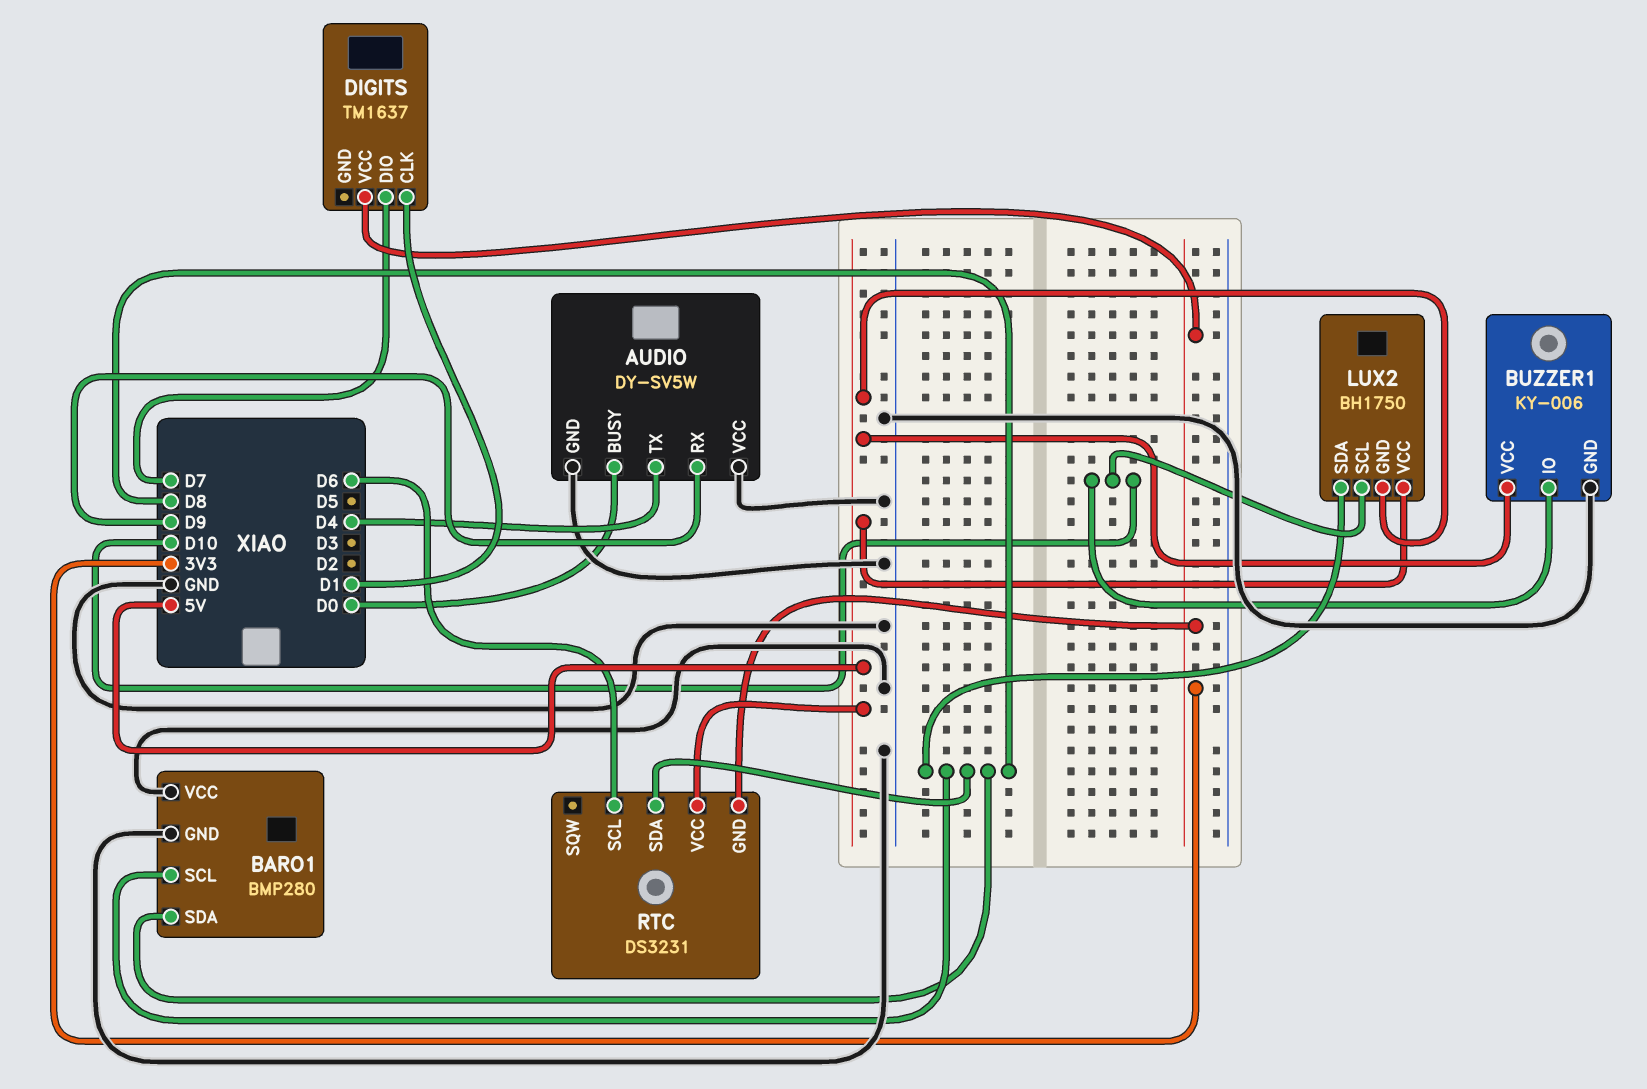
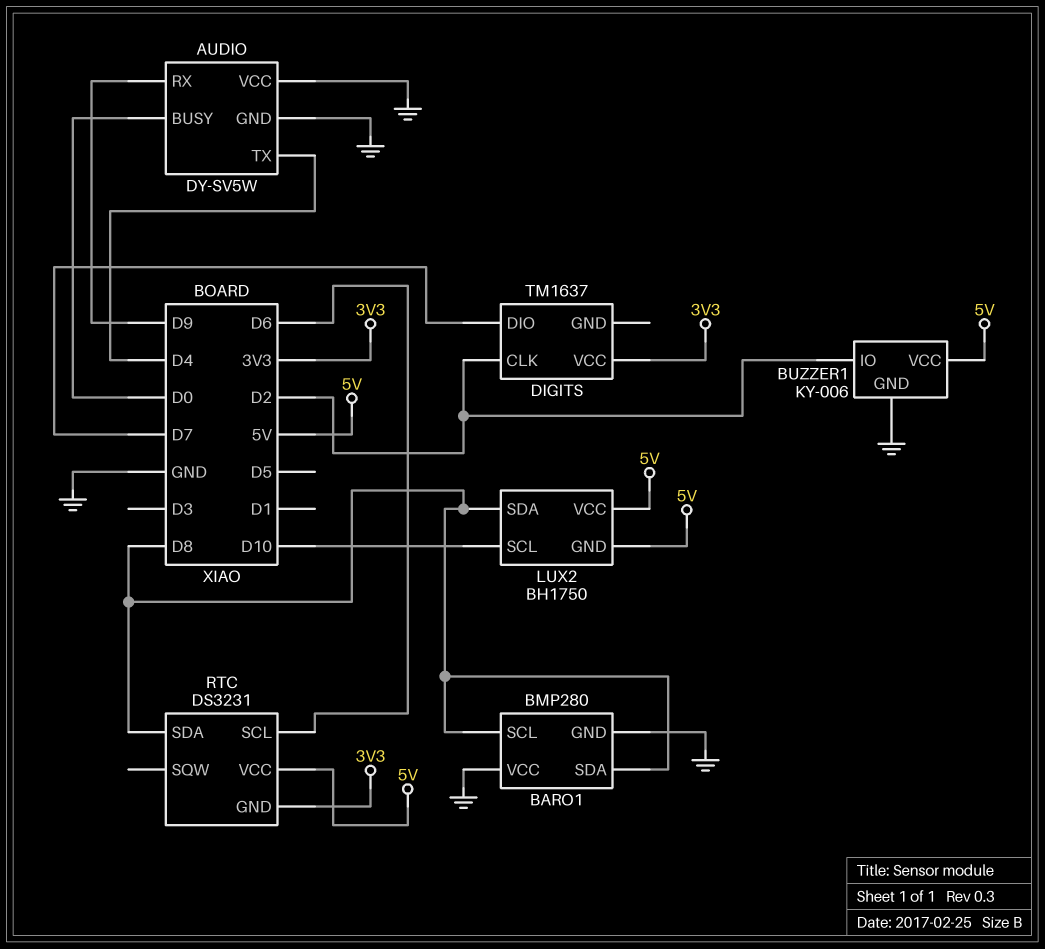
BUZZER1 pin IO: D10 -> D2
DIGITS pin CLK: D1 -> D2

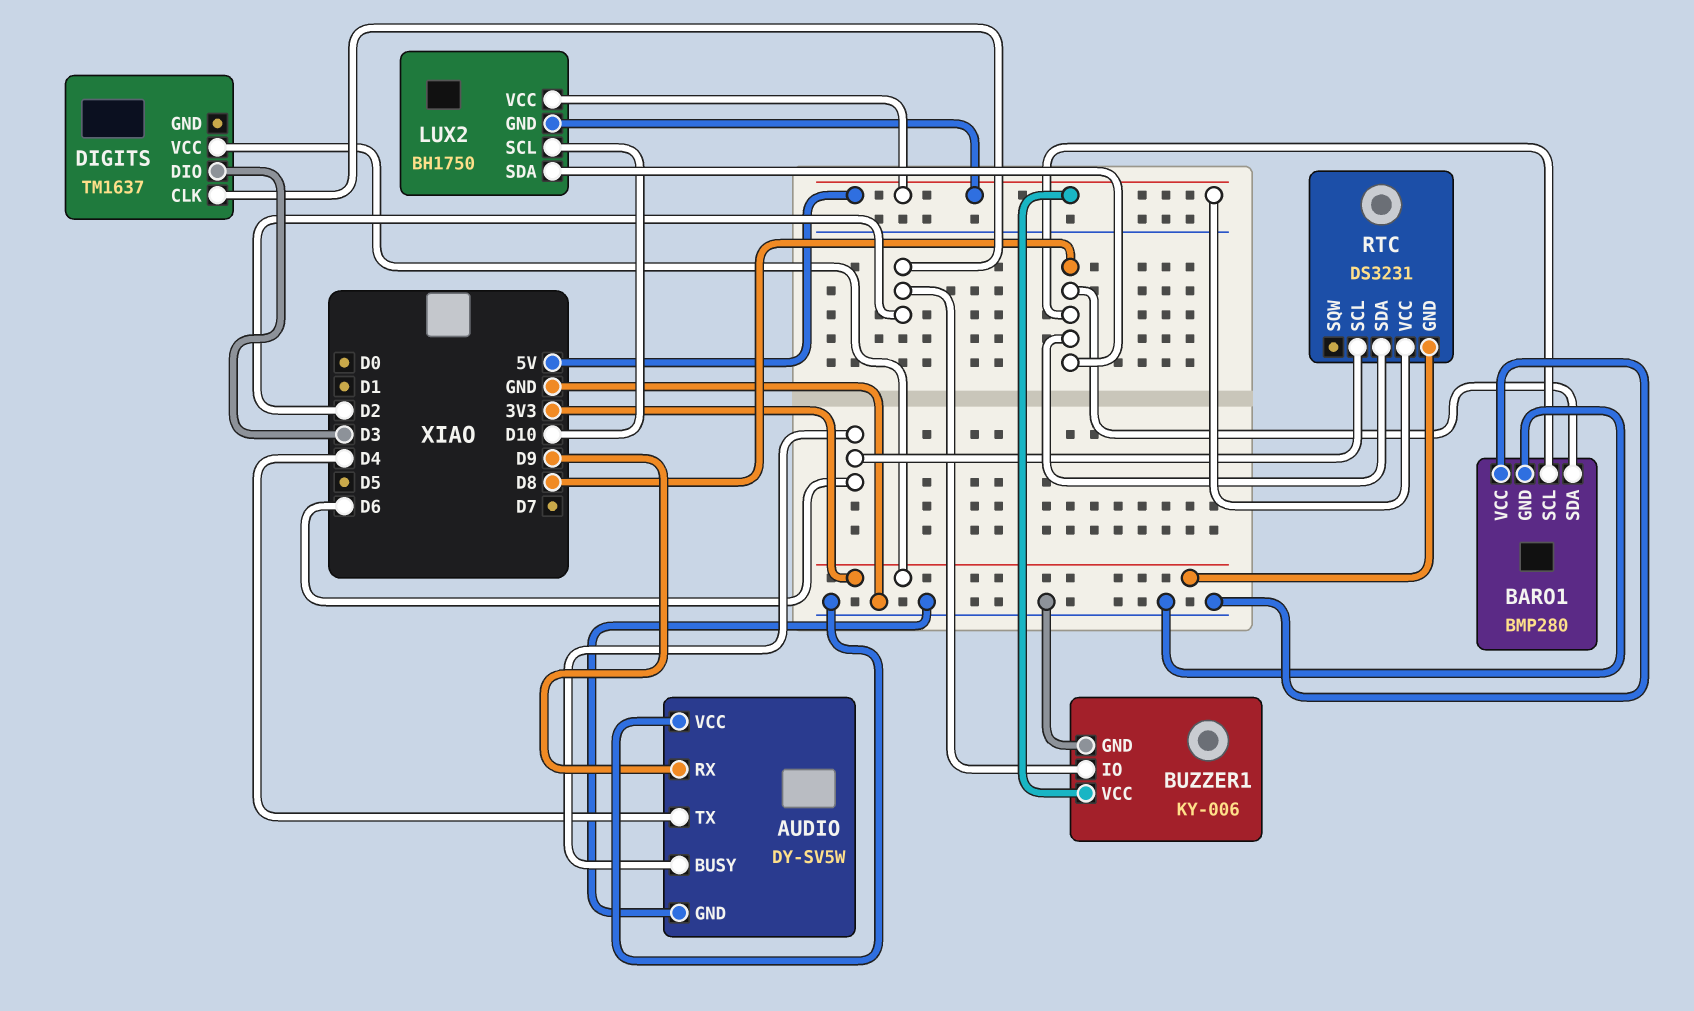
AUDIO pin BUSY: D0 -> D6
DIGITS pin DIO: D7 -> D3

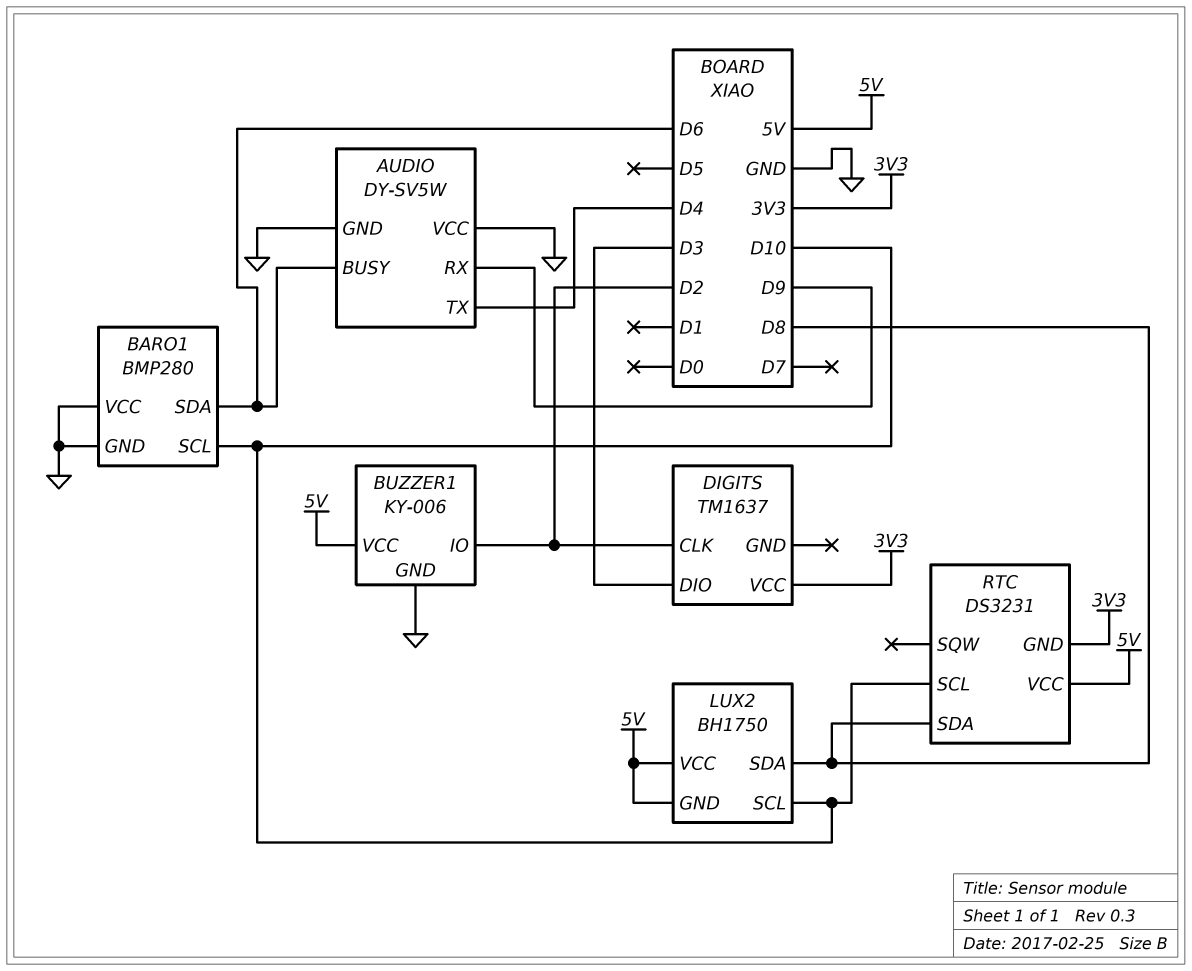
BARO1 pin SCL: D8 -> D10
BARO1 pin SDA: D8 -> D6
RTC pin SCL: D6 -> D10

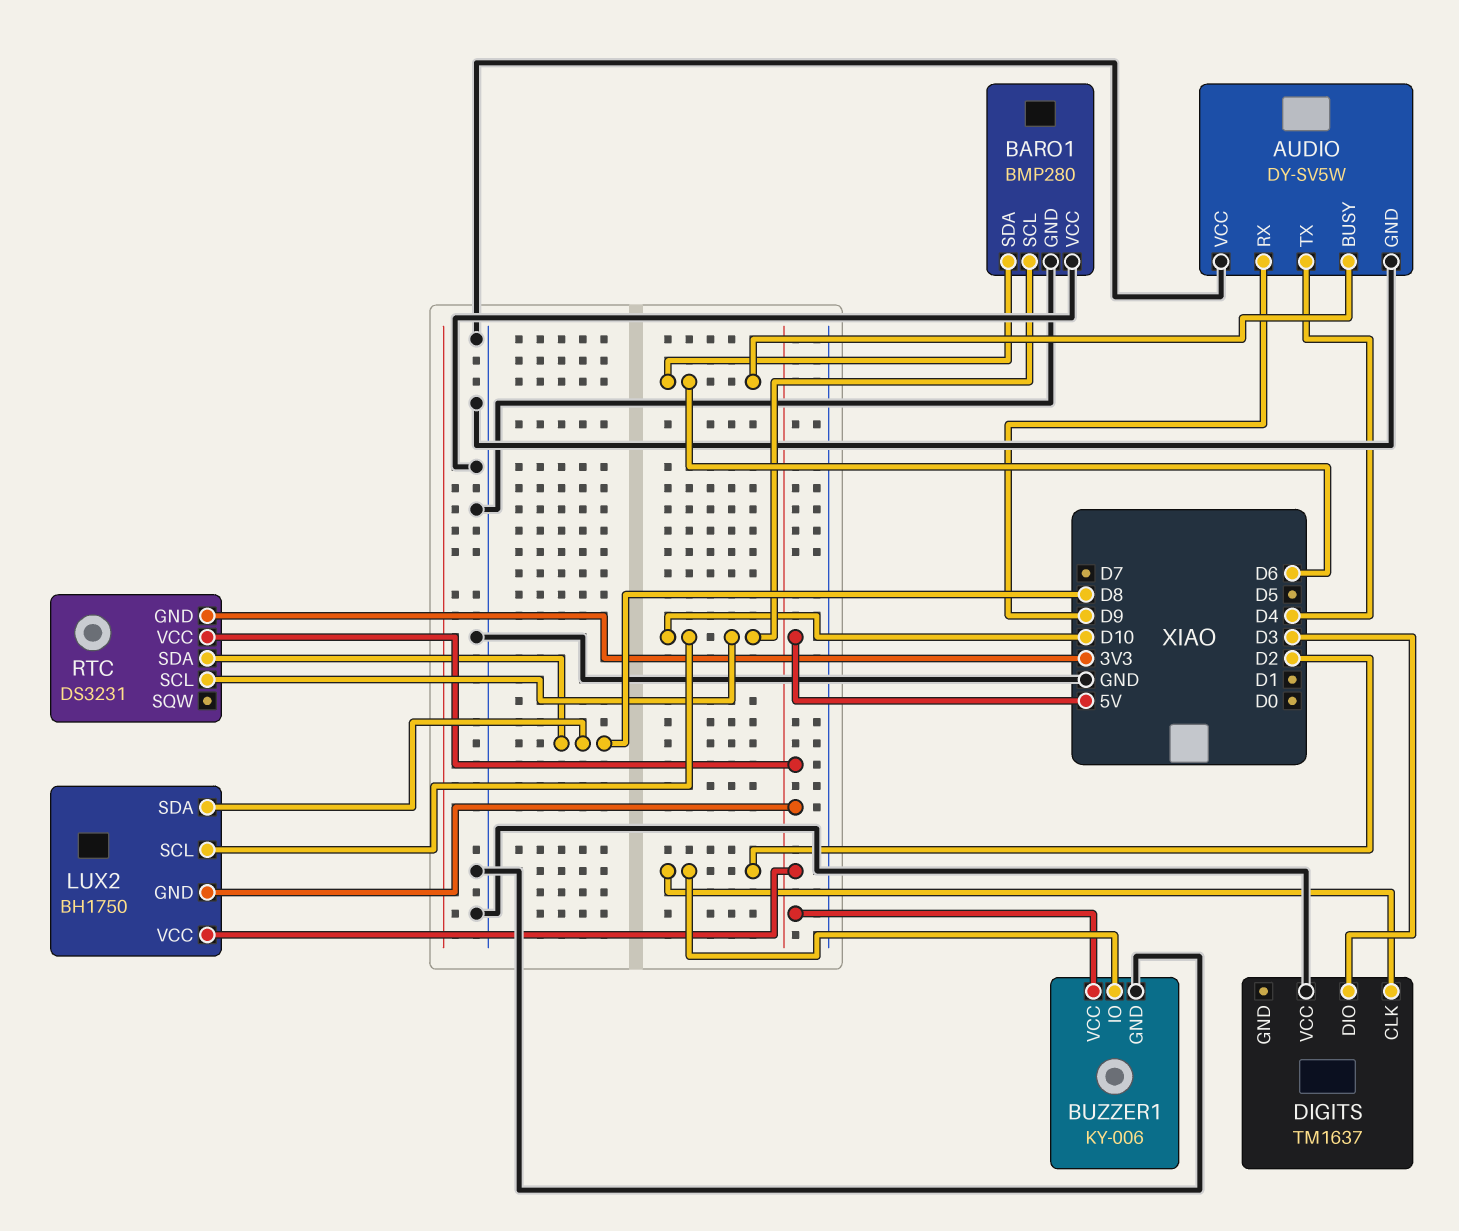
DIGITS pin VCC: 3V3 -> GND

